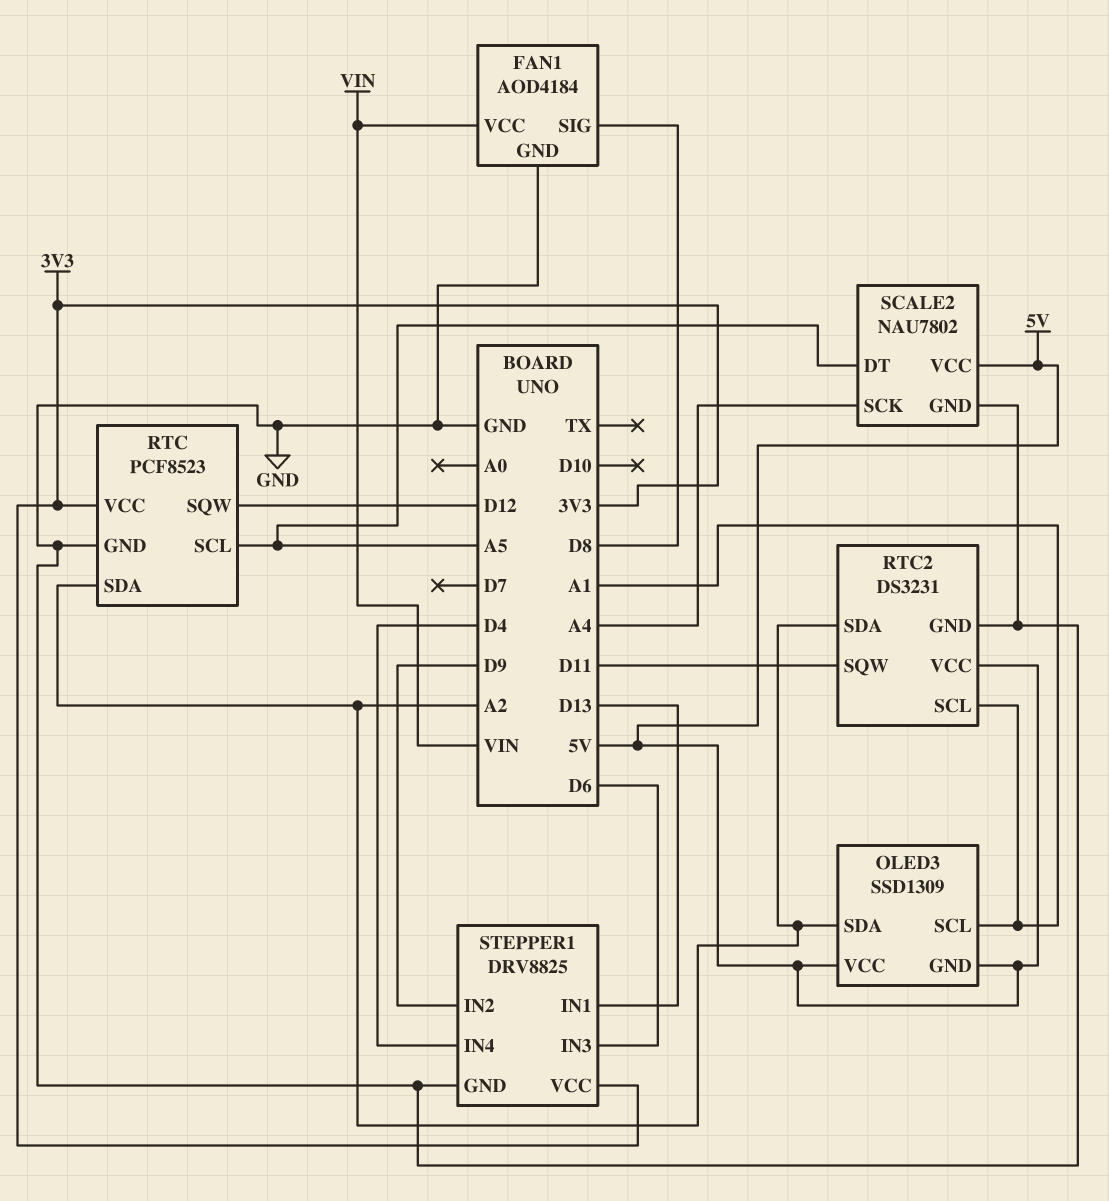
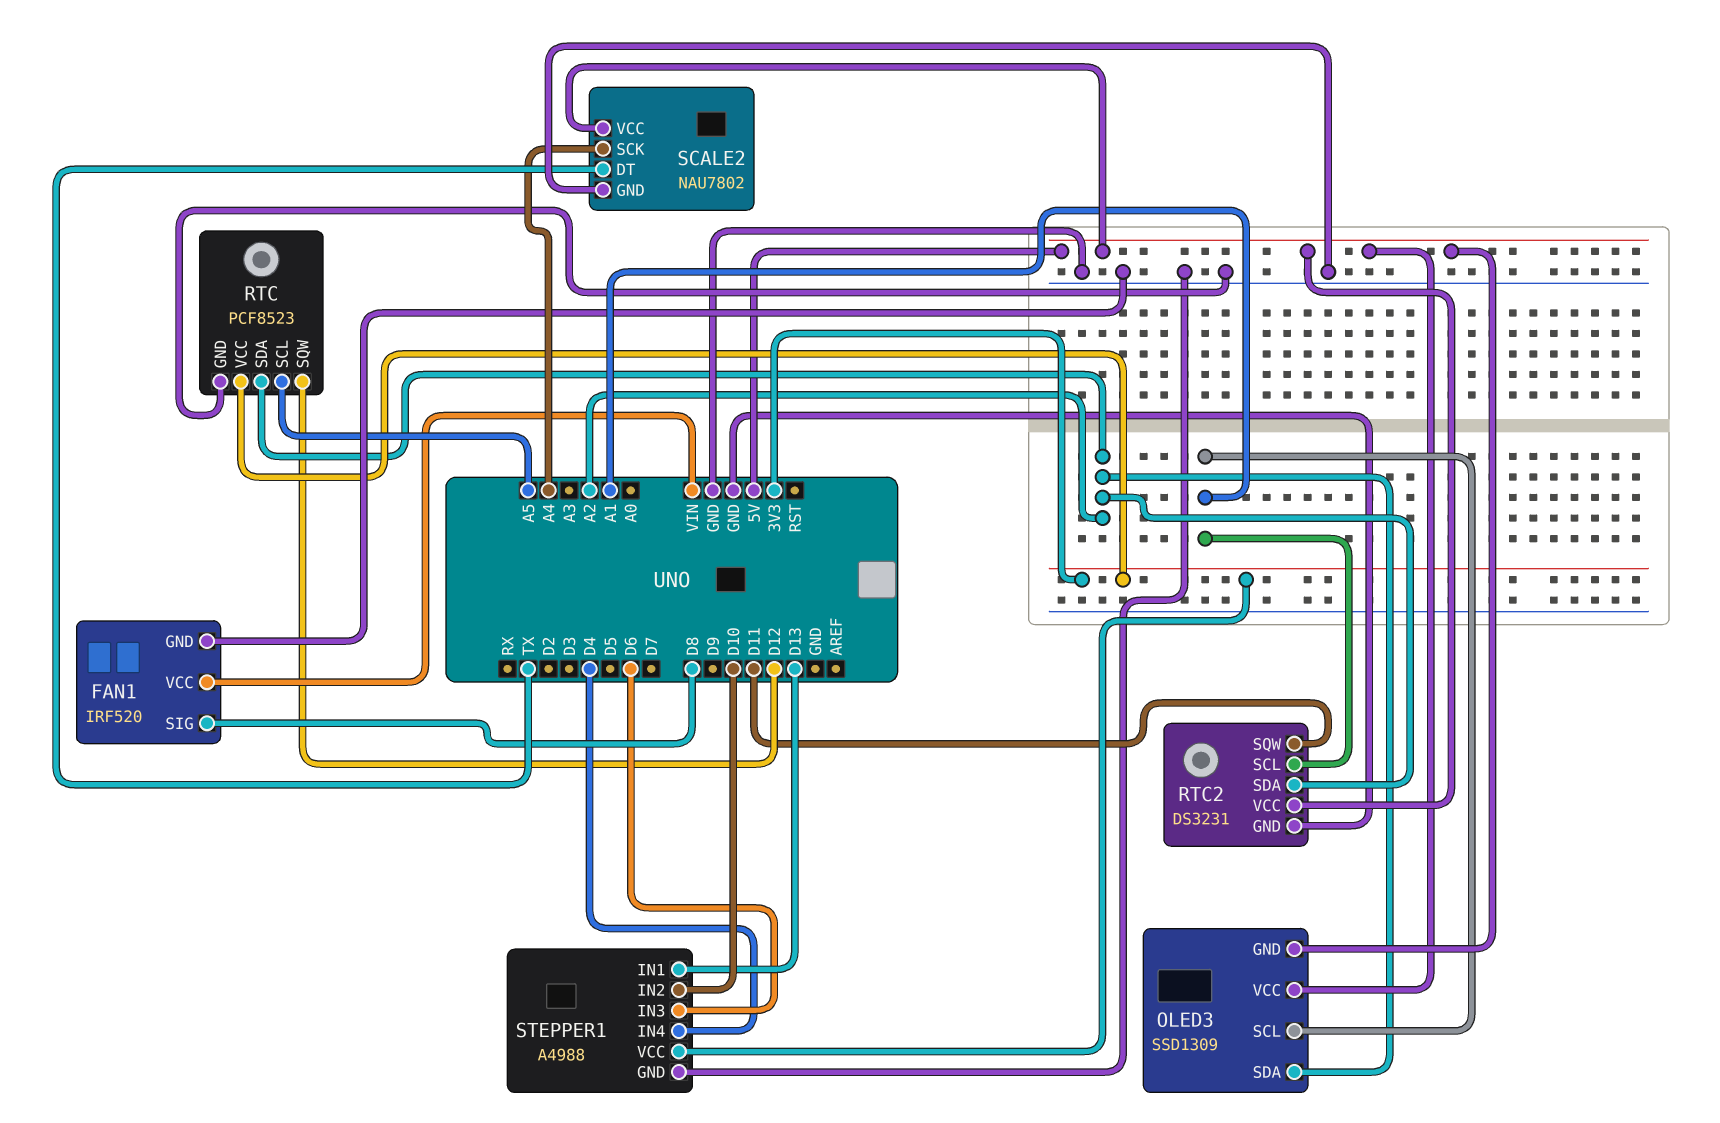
FAN1: AOD4184 -> IRF520
SCALE2 pin DT: A5 -> TX
STEPPER1: DRV8825 -> A4988
STEPPER1 pin IN2: D9 -> D10

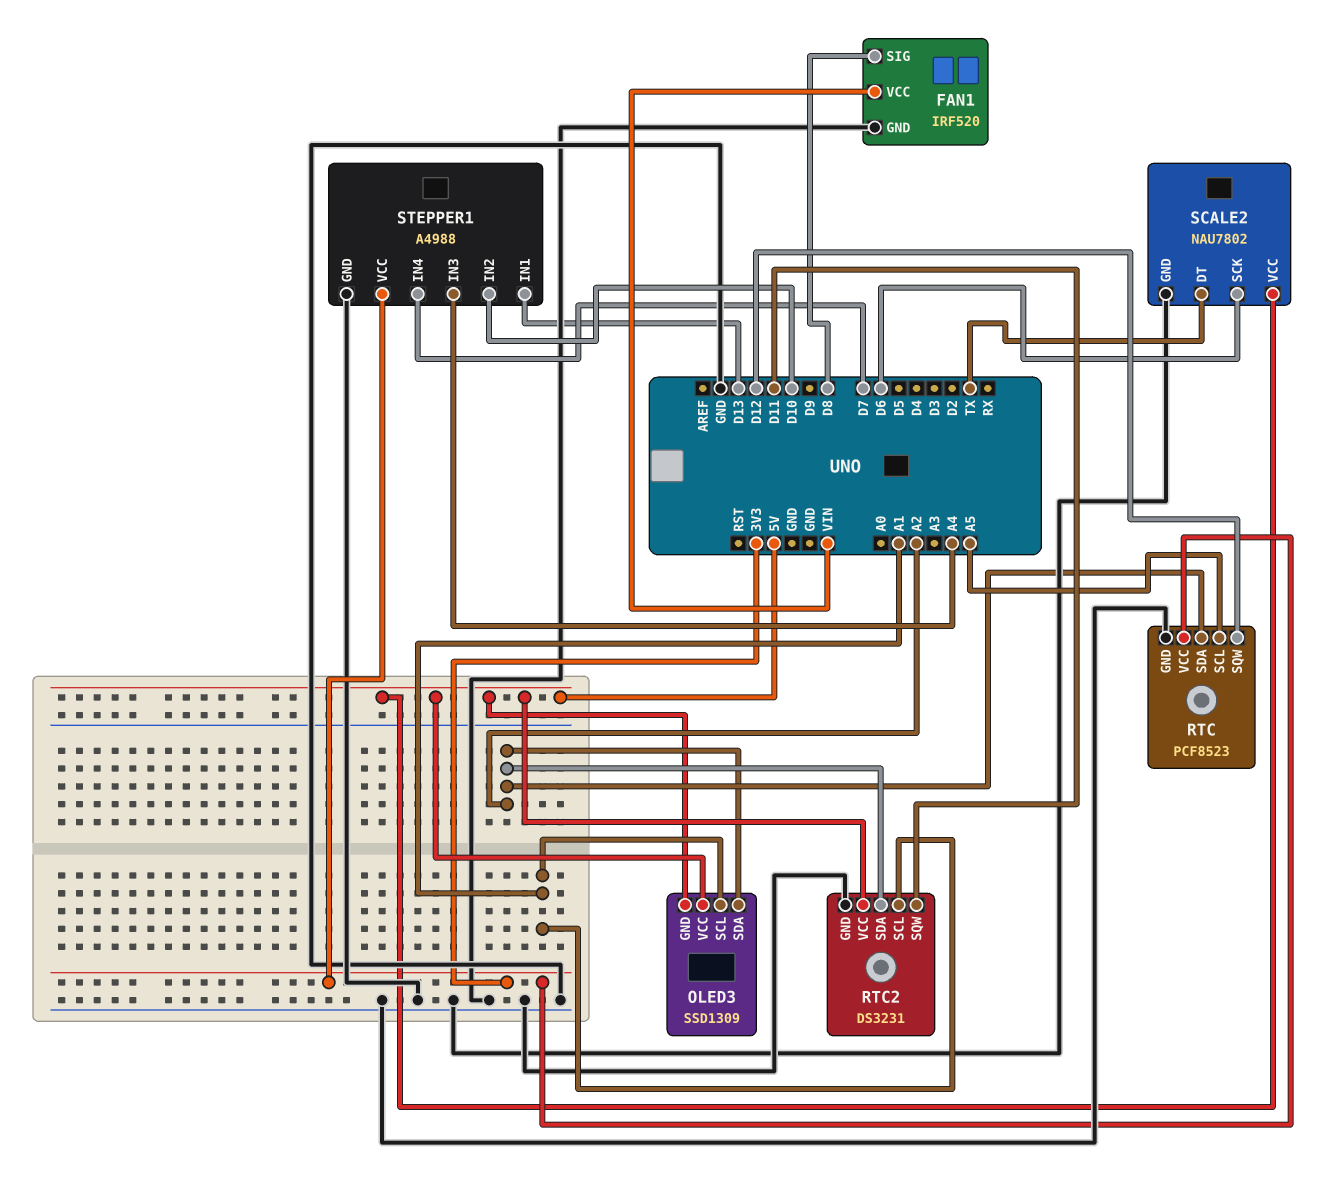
SCALE2 pin SCK: A4 -> D6
STEPPER1 pin IN3: D6 -> A4
STEPPER1 pin IN4: D4 -> D7

